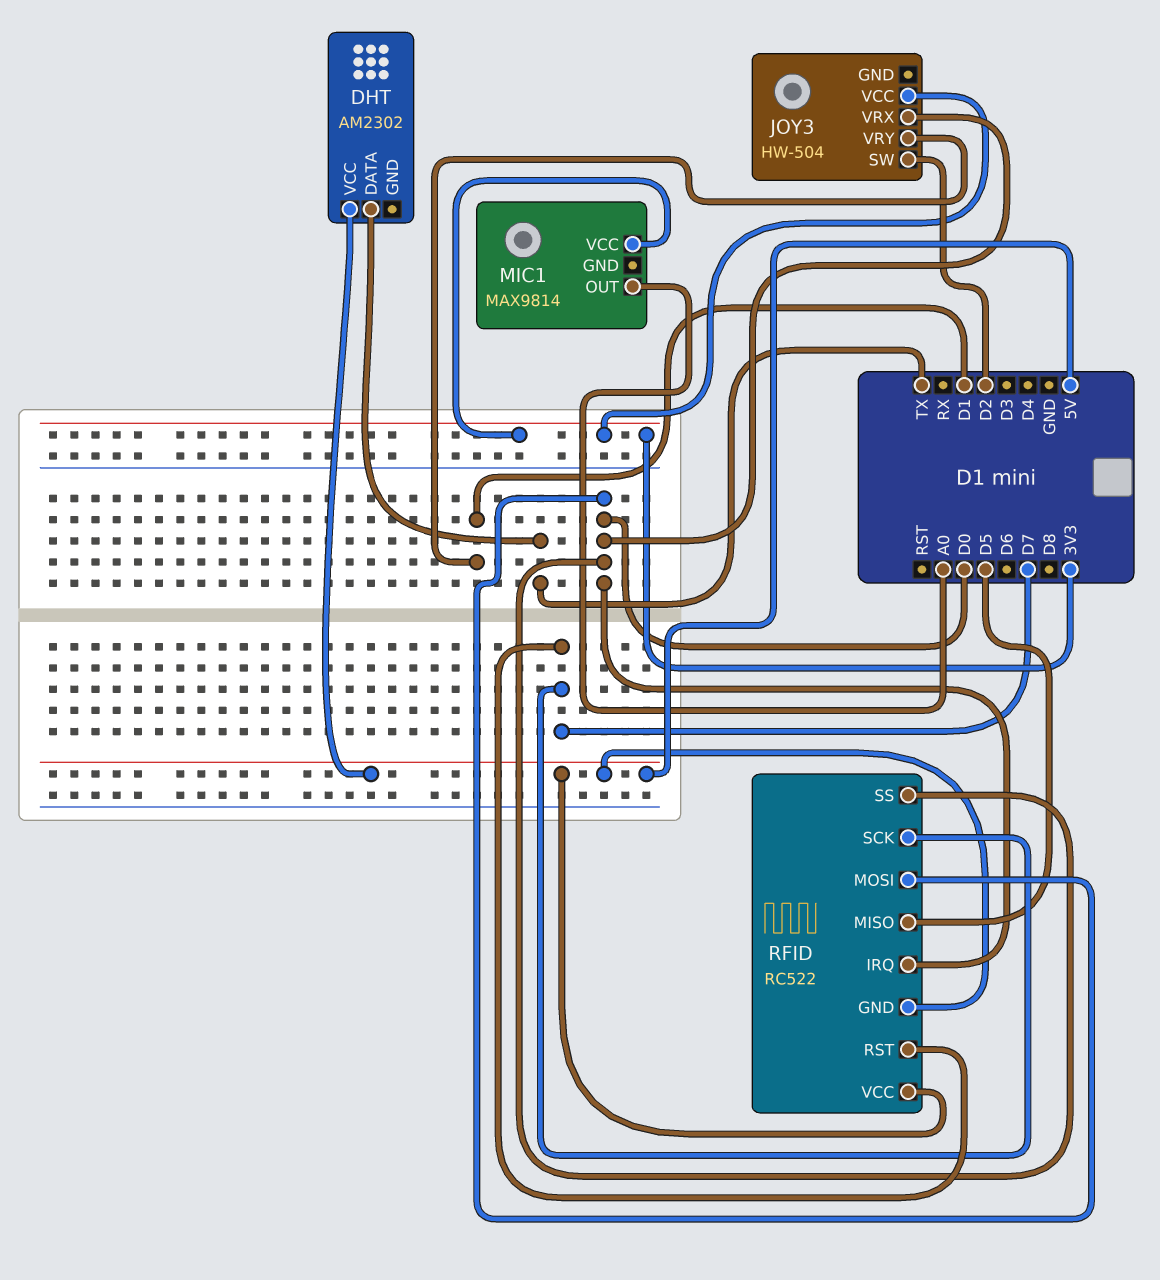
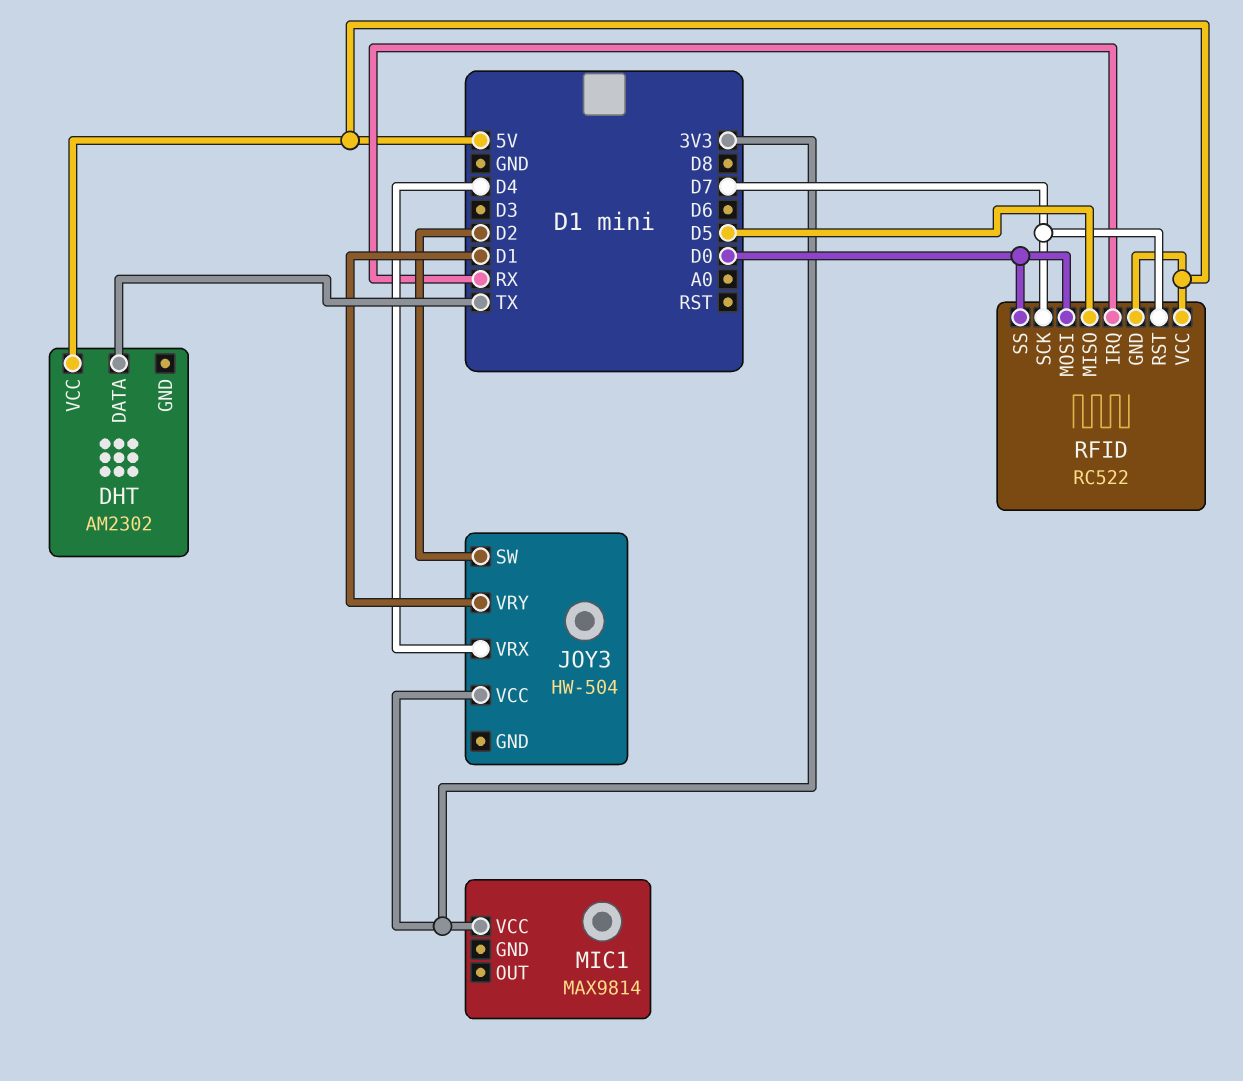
JOY3 pin VRX: D0 -> D4
MIC1 pin OUT: A0 -> none
RFID pin IRQ: D0 -> RX

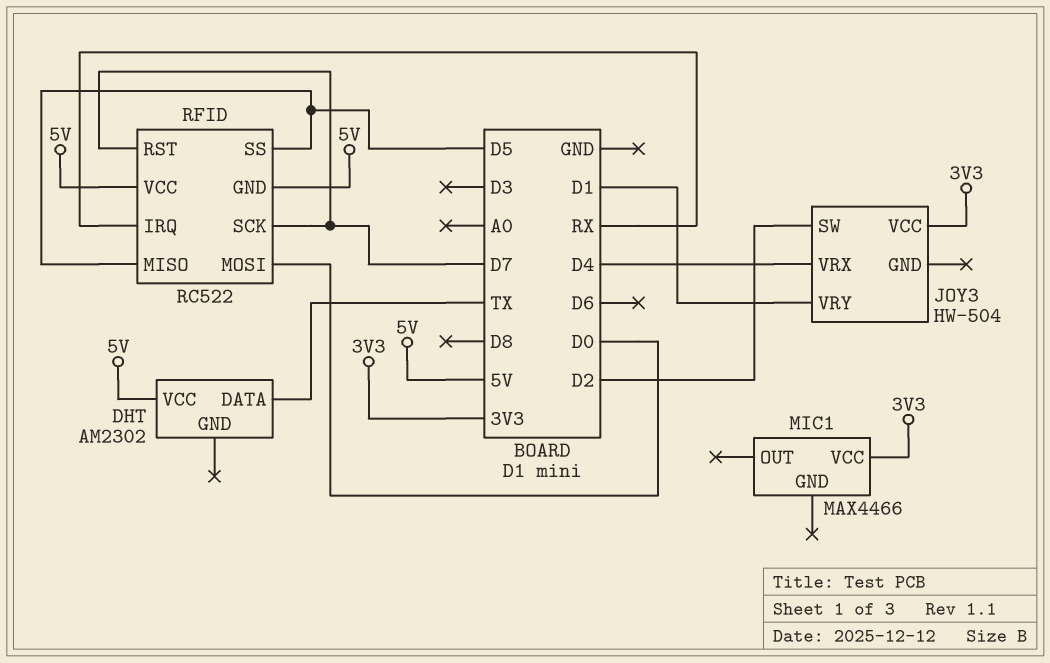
MIC1: MAX9814 -> MAX4466
RFID pin SS: D0 -> D5

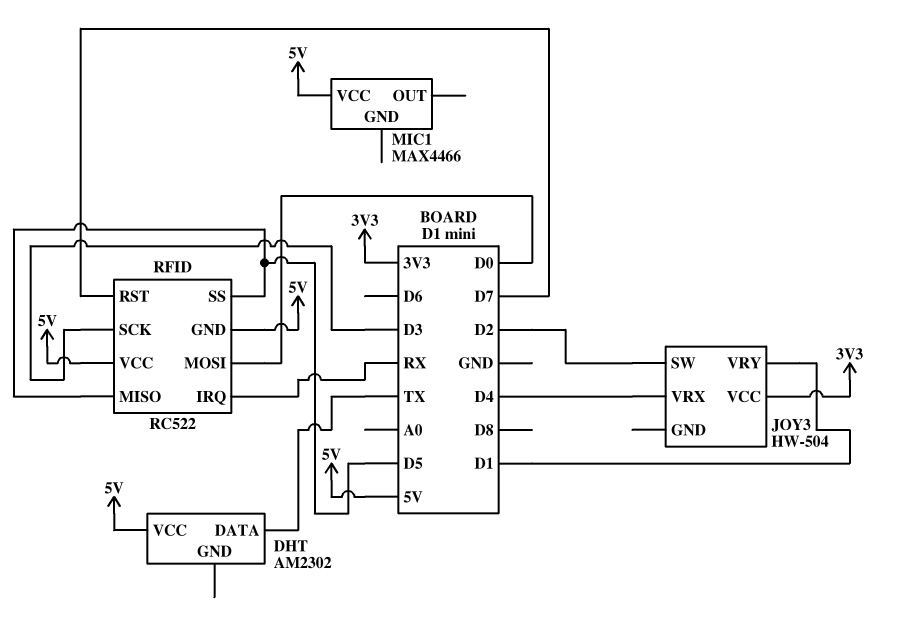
MIC1 pin VCC: 3V3 -> 5V
RFID pin SCK: D7 -> D3

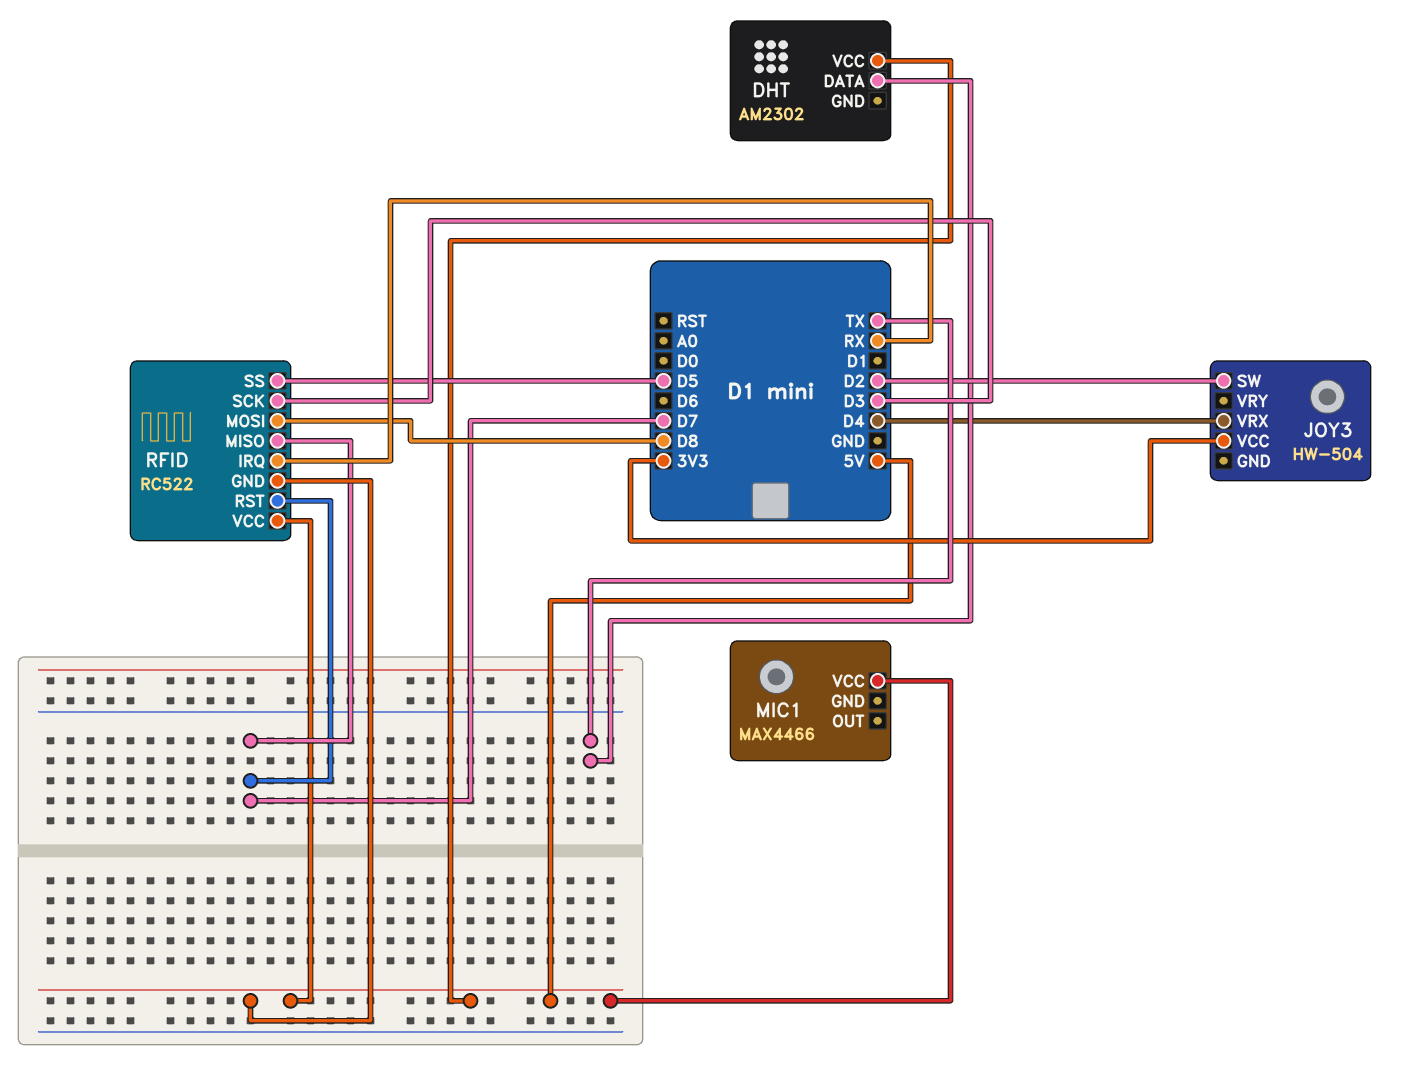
JOY3 pin VRY: D1 -> none
RFID pin MISO: D5 -> D7
RFID pin MOSI: D0 -> D8

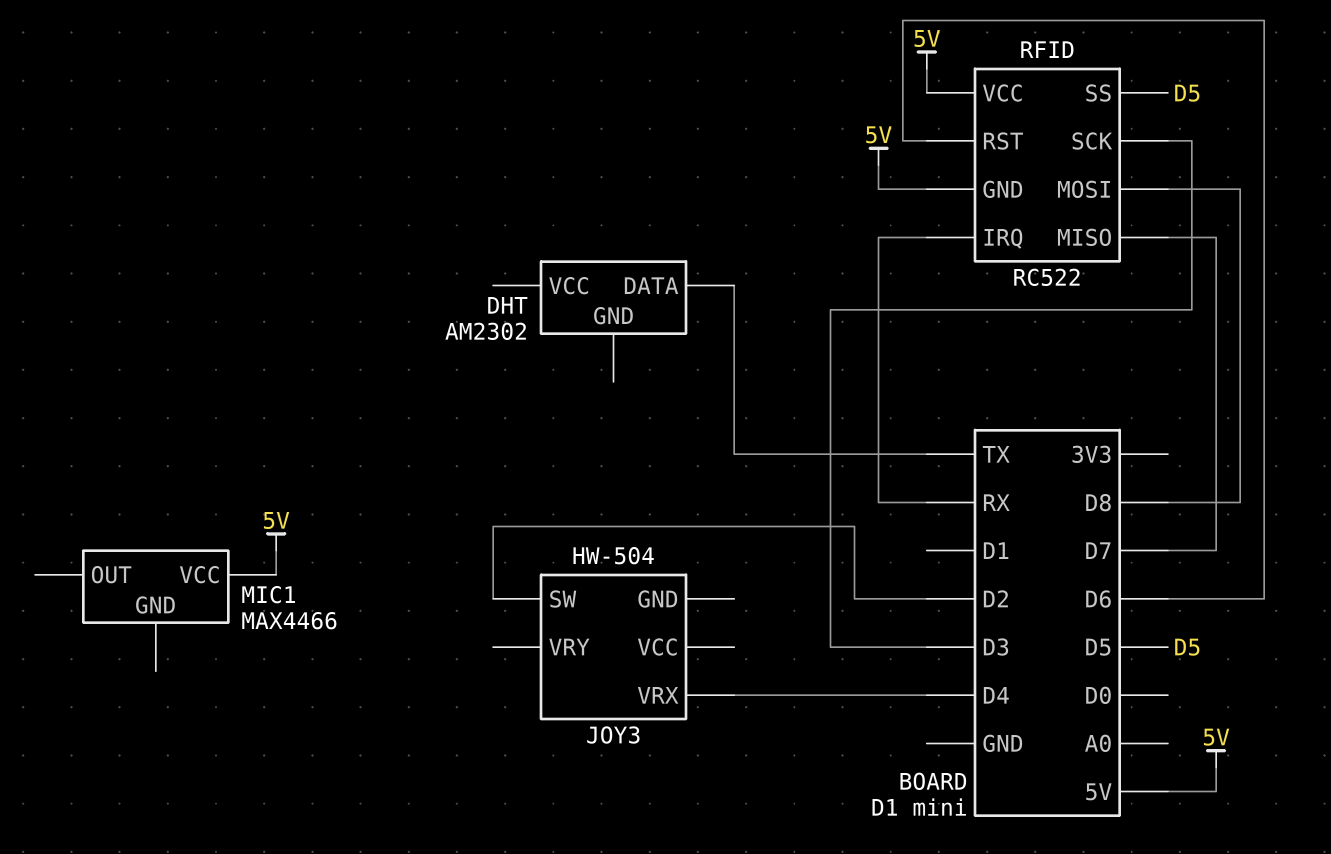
DHT pin VCC: 5V -> none
JOY3 pin VCC: 3V3 -> none
RFID pin RST: D7 -> D6

